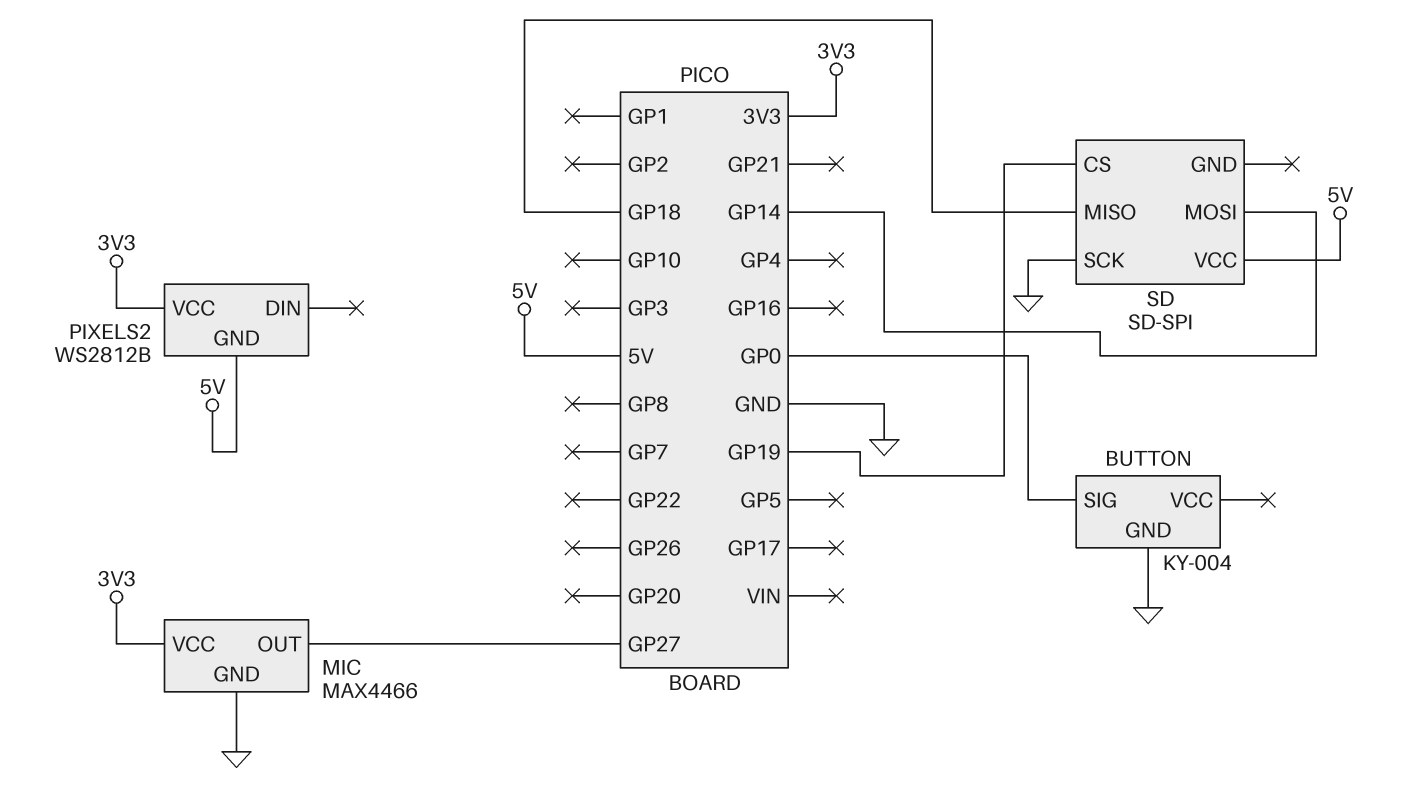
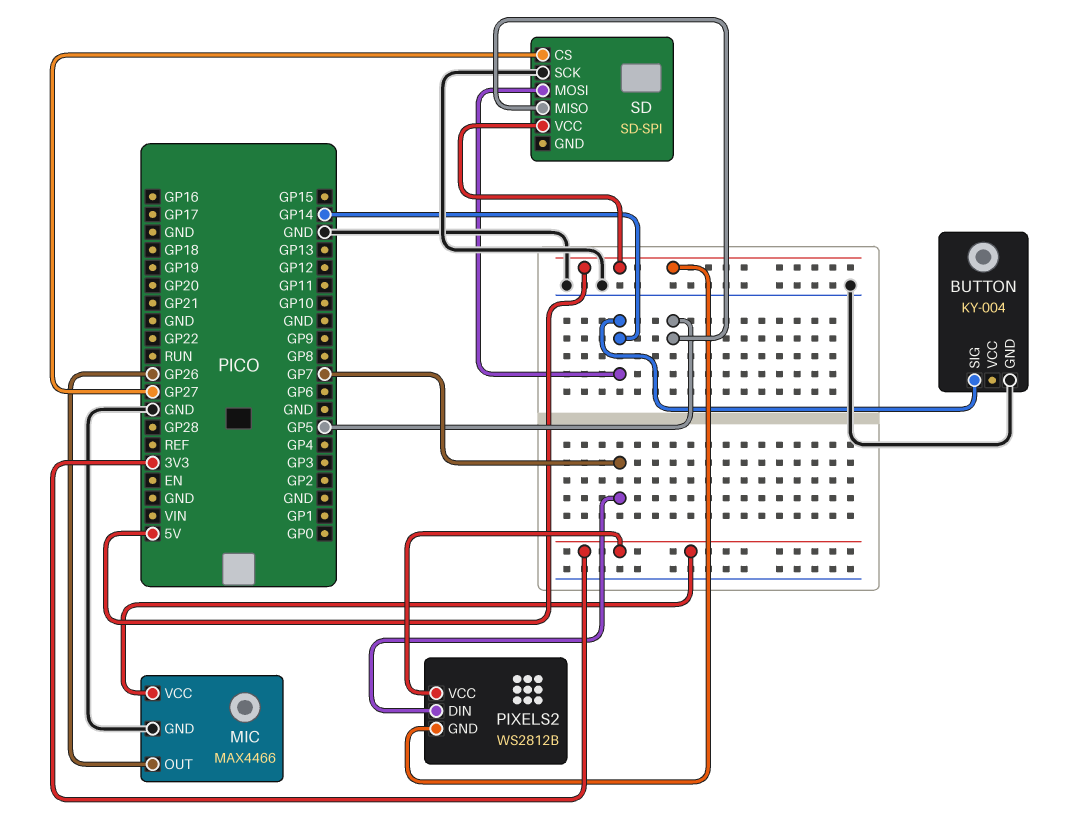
BUTTON pin SIG: GP0 -> GP14
MIC pin OUT: GP27 -> GP26
PIXELS2 pin DIN: none -> GP7
SD pin CS: GP19 -> GP27
SD pin MISO: GP18 -> GP5

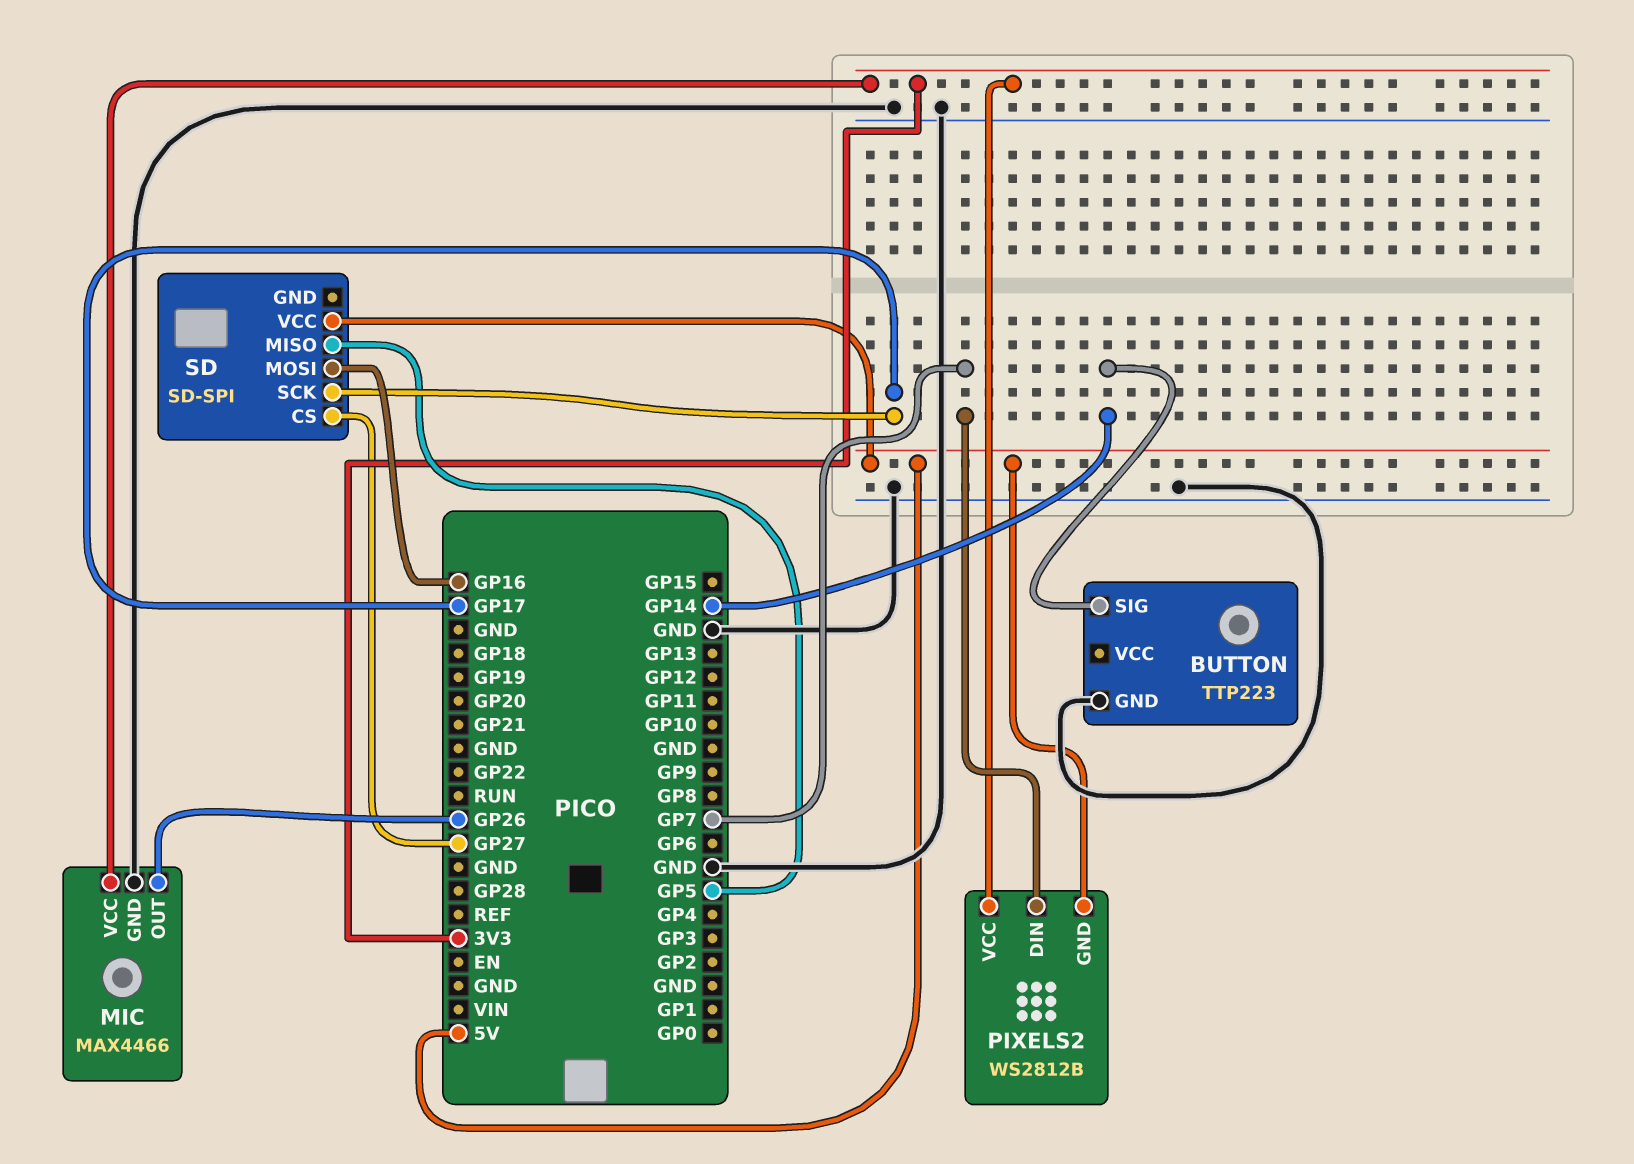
BUTTON: KY-004 -> TTP223
SD pin MOSI: GP14 -> GP16
SD pin SCK: GND -> GP17

